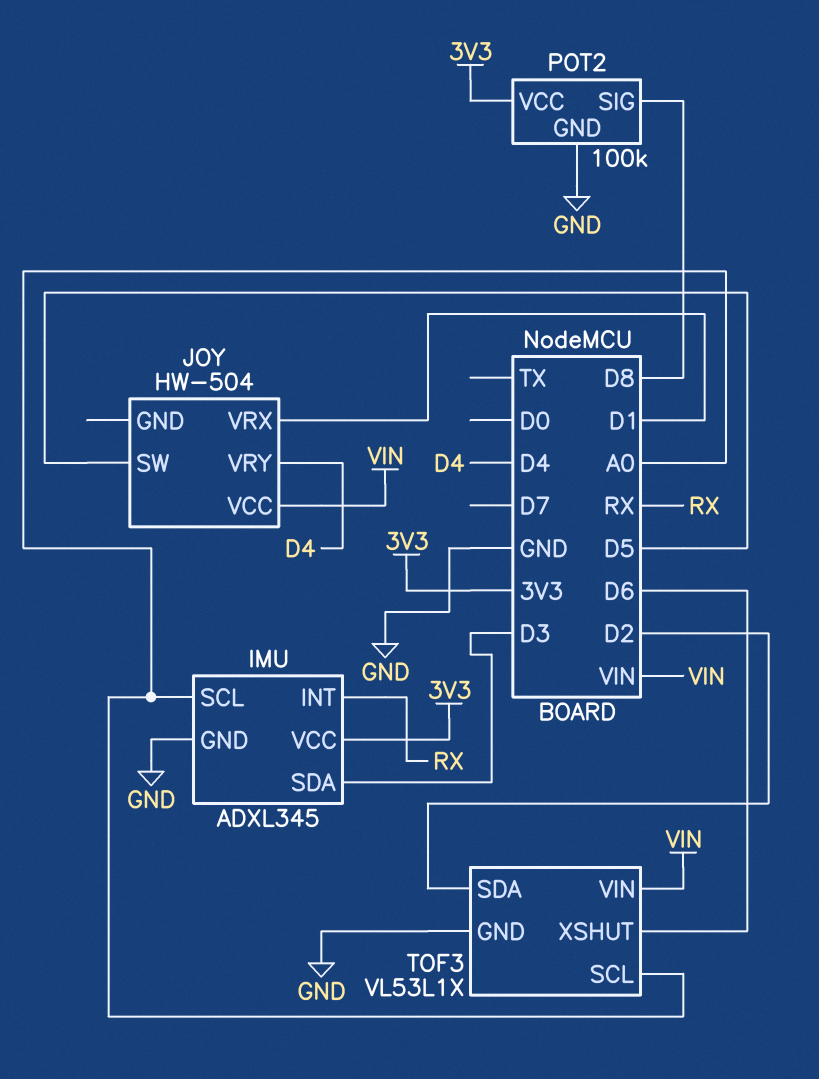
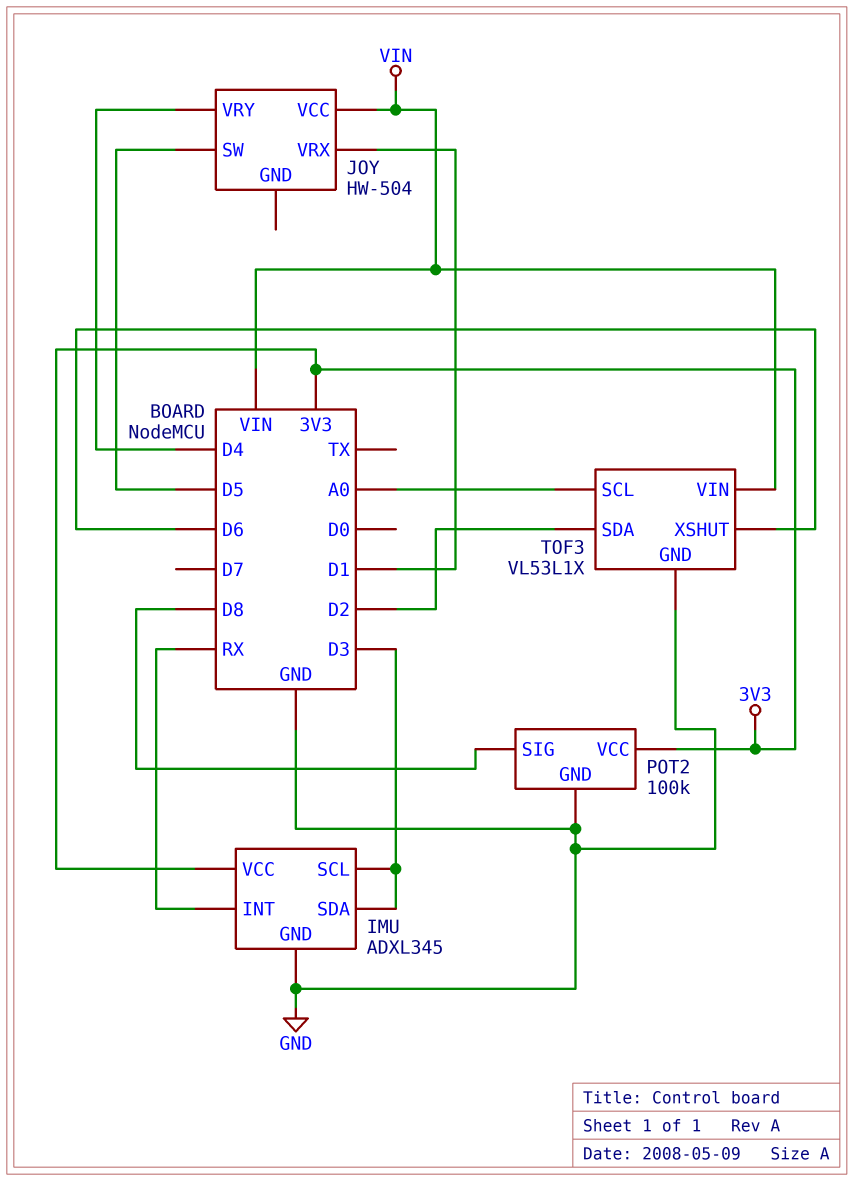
IMU pin SCL: A0 -> D3

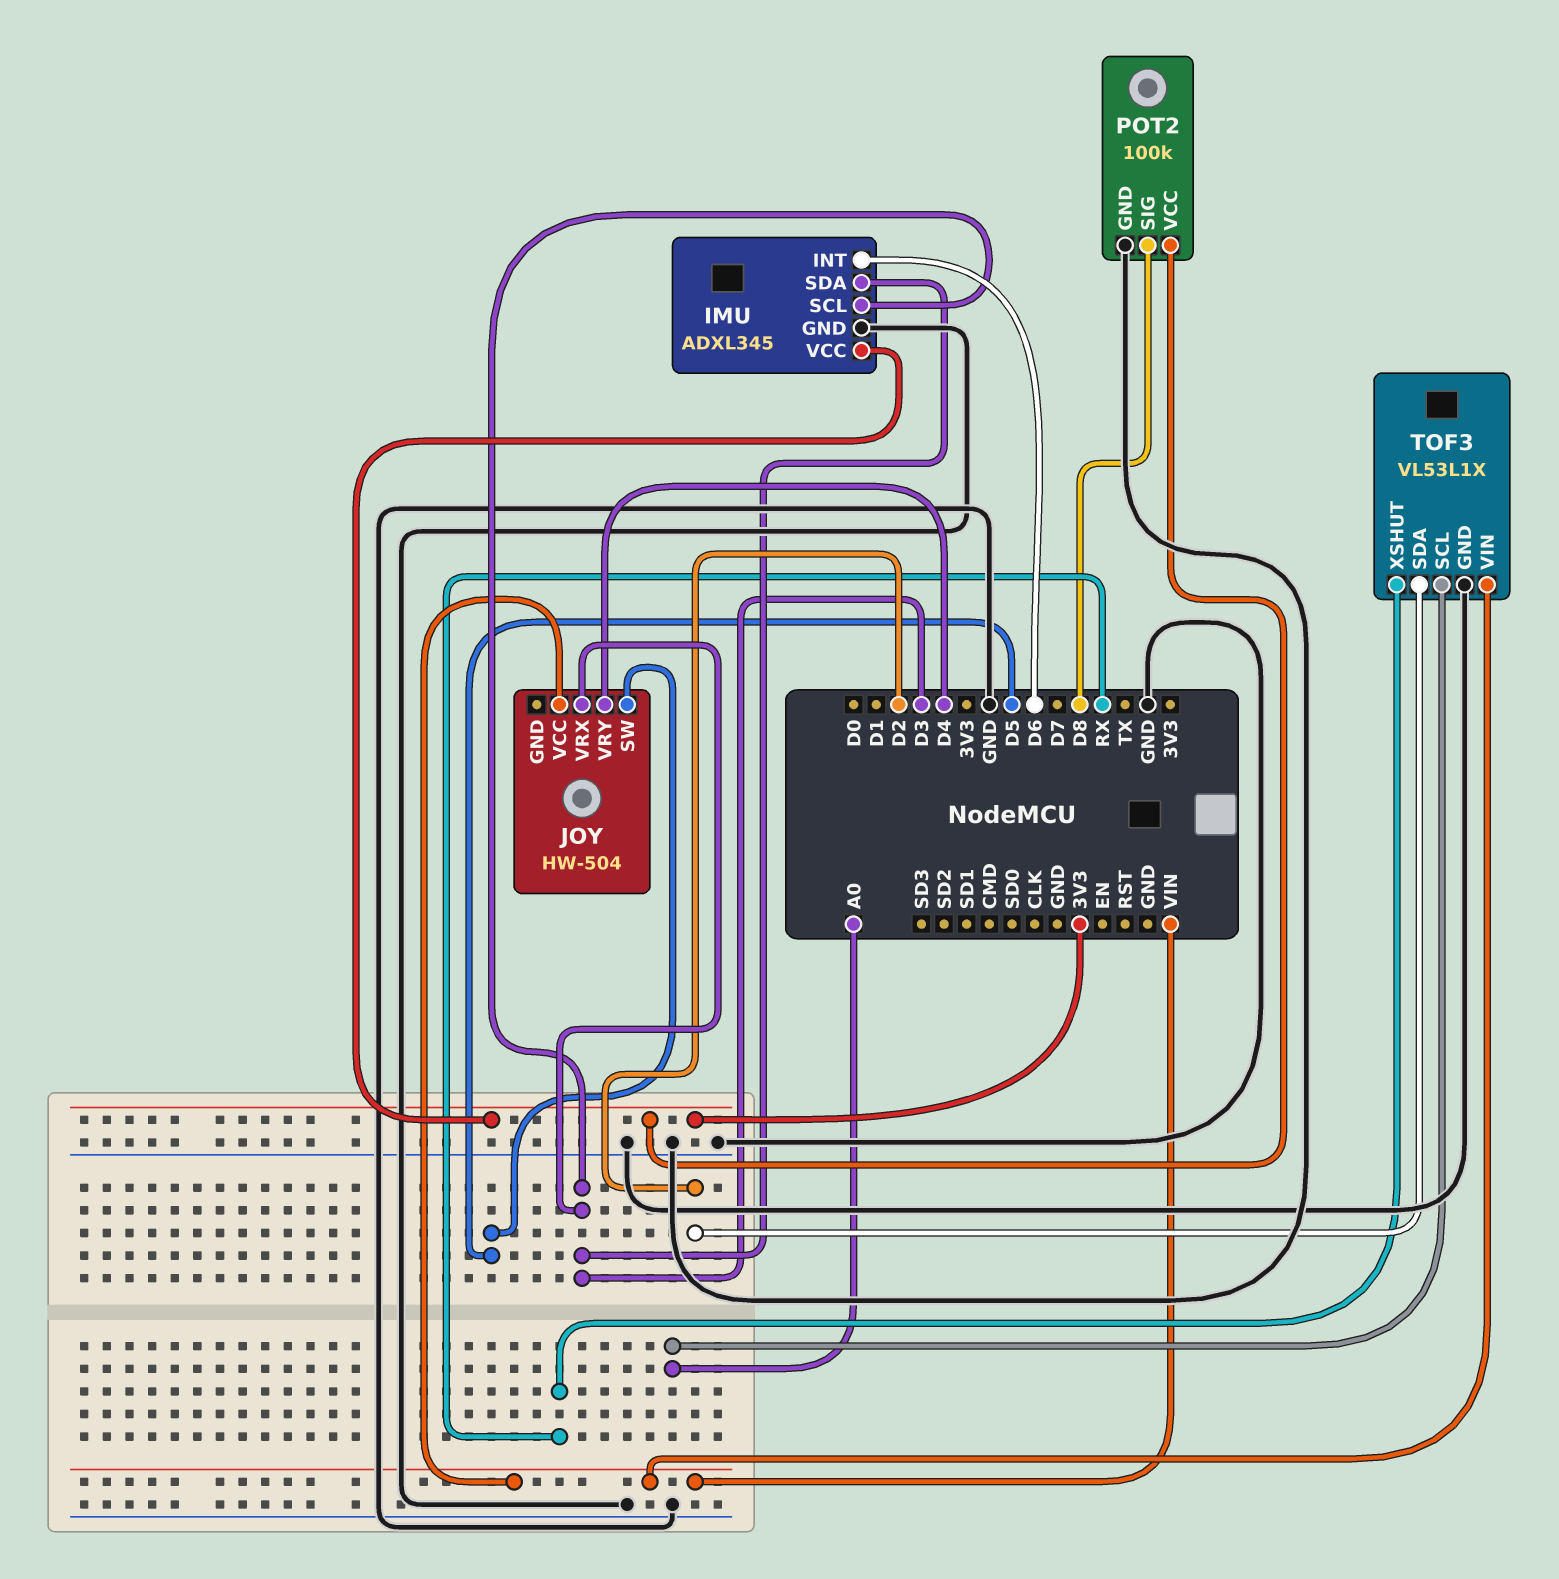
IMU pin INT: RX -> D6
JOY pin VRX: D1 -> D3
TOF3 pin XSHUT: D6 -> RX

